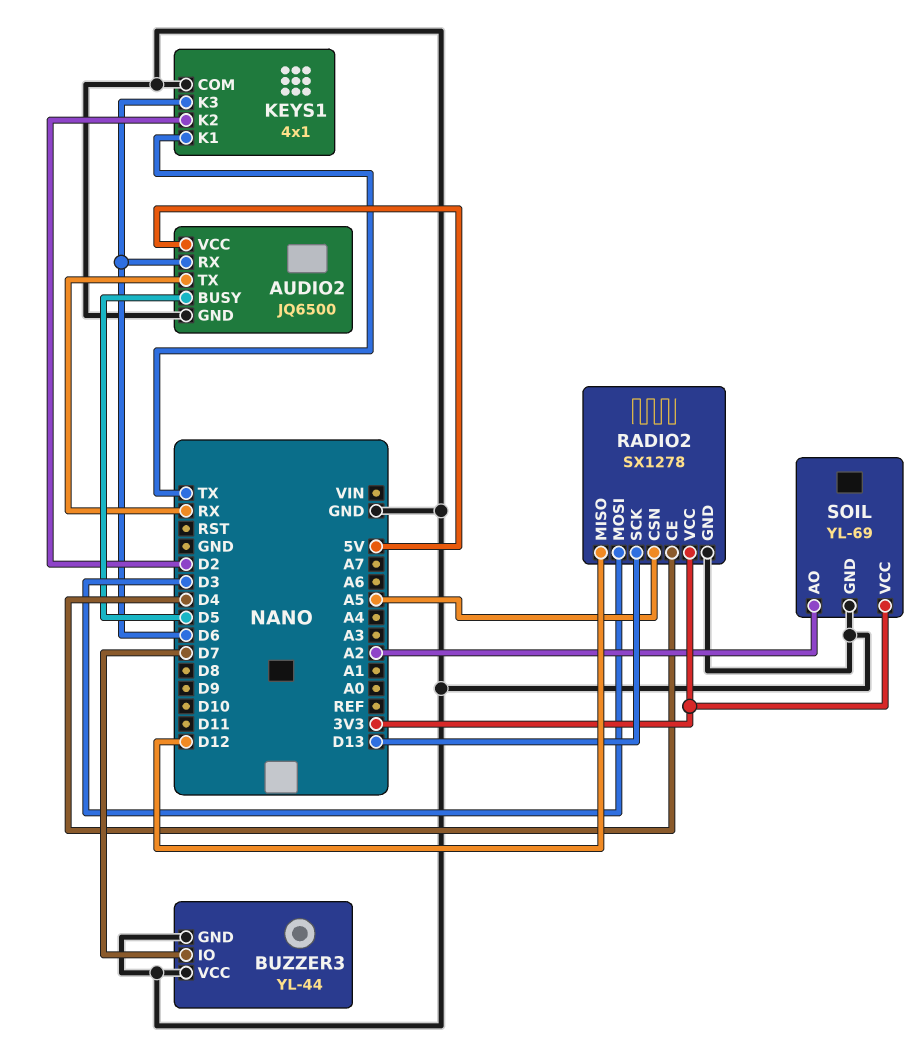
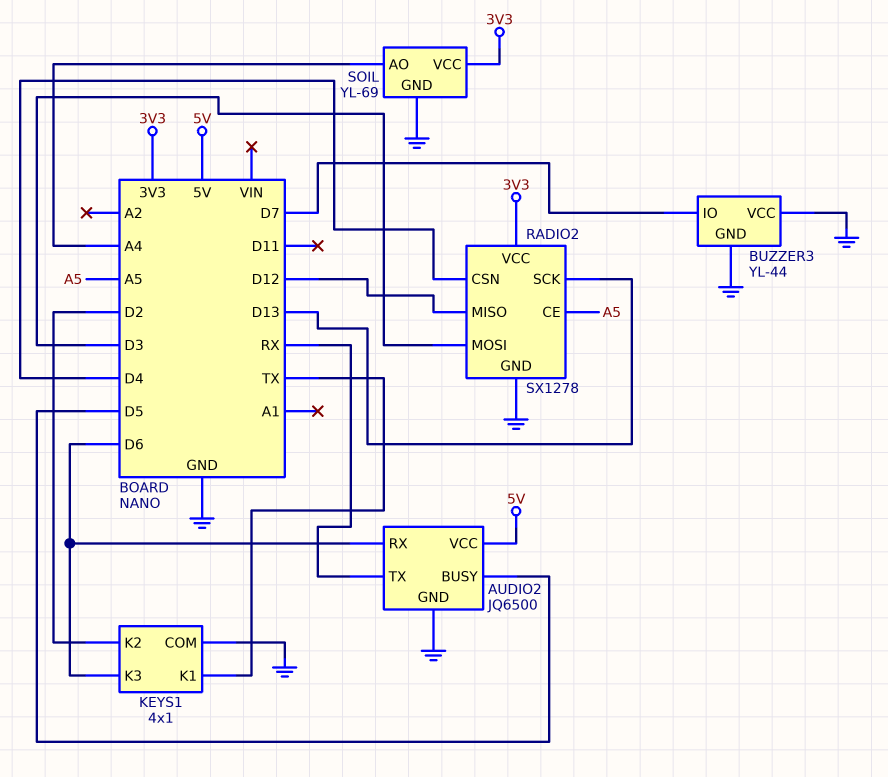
RADIO2 pin CE: D4 -> A5
RADIO2 pin CSN: A5 -> D4
SOIL pin AO: A2 -> A4

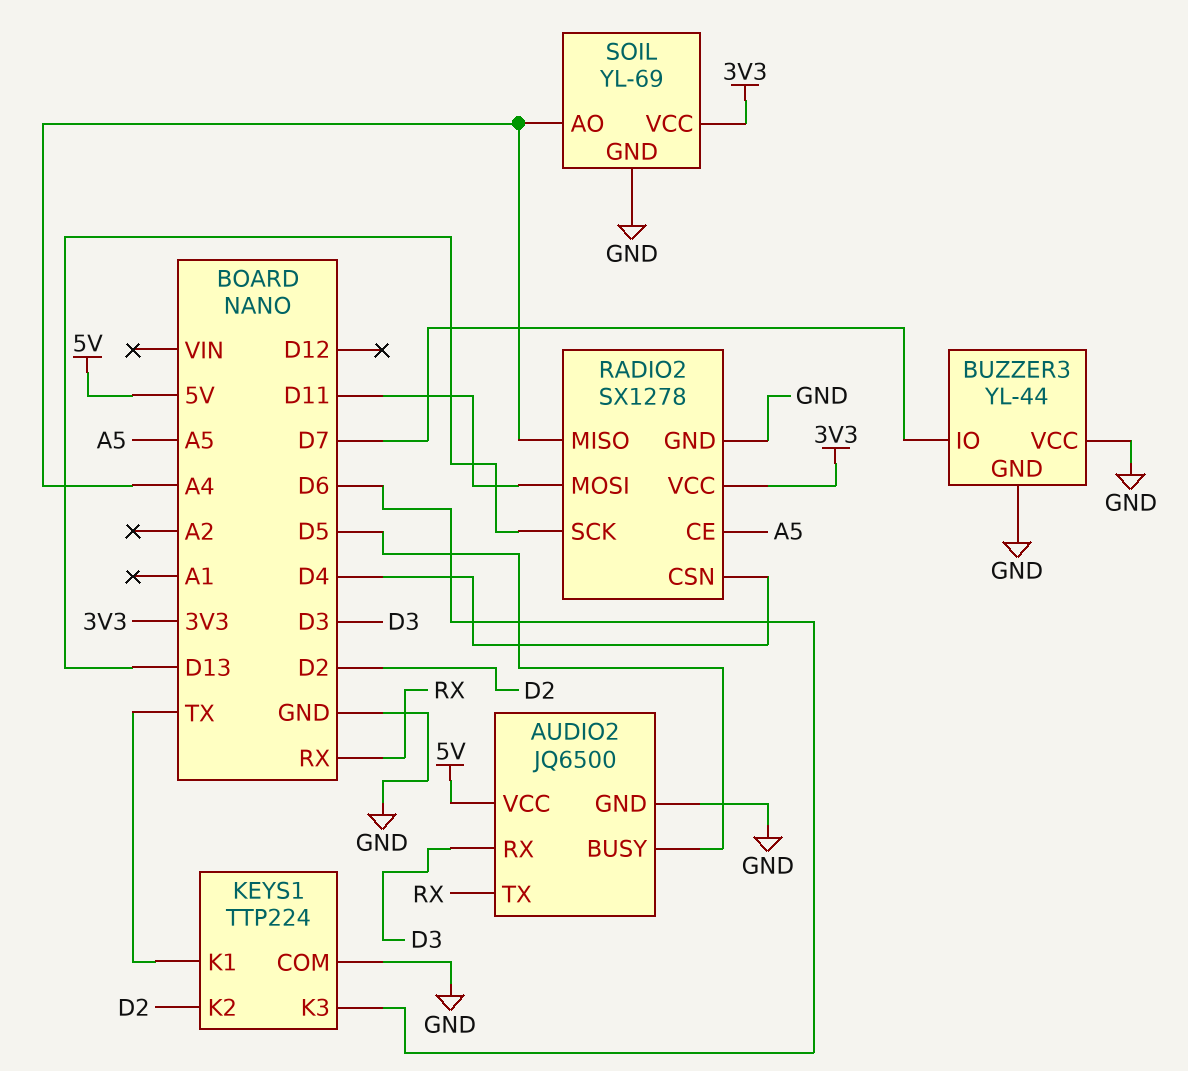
AUDIO2 pin RX: D6 -> D3
KEYS1: 4x1 -> TTP224
RADIO2 pin MISO: D12 -> A4
RADIO2 pin MOSI: D3 -> D11

